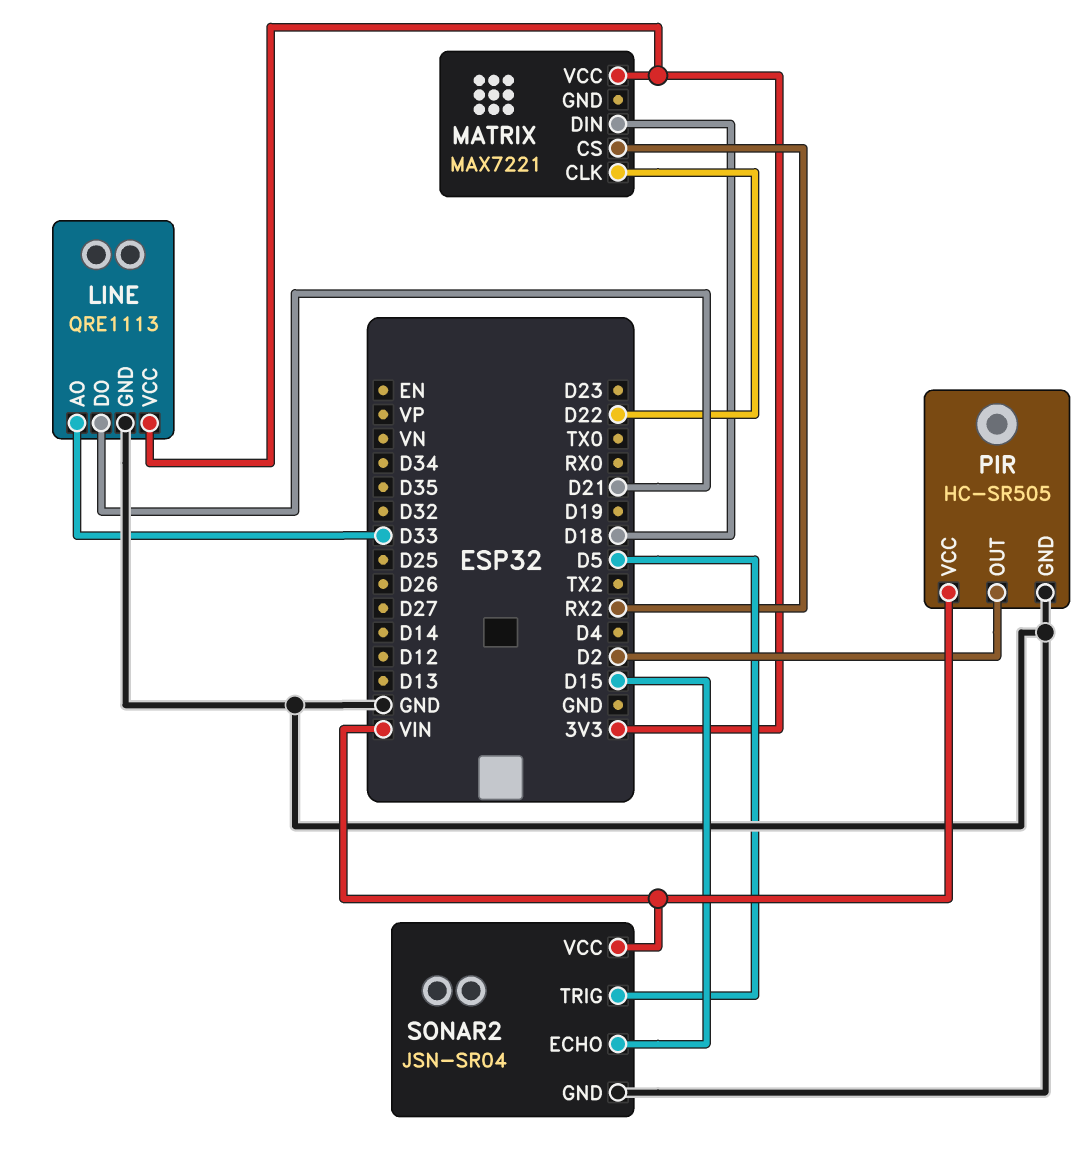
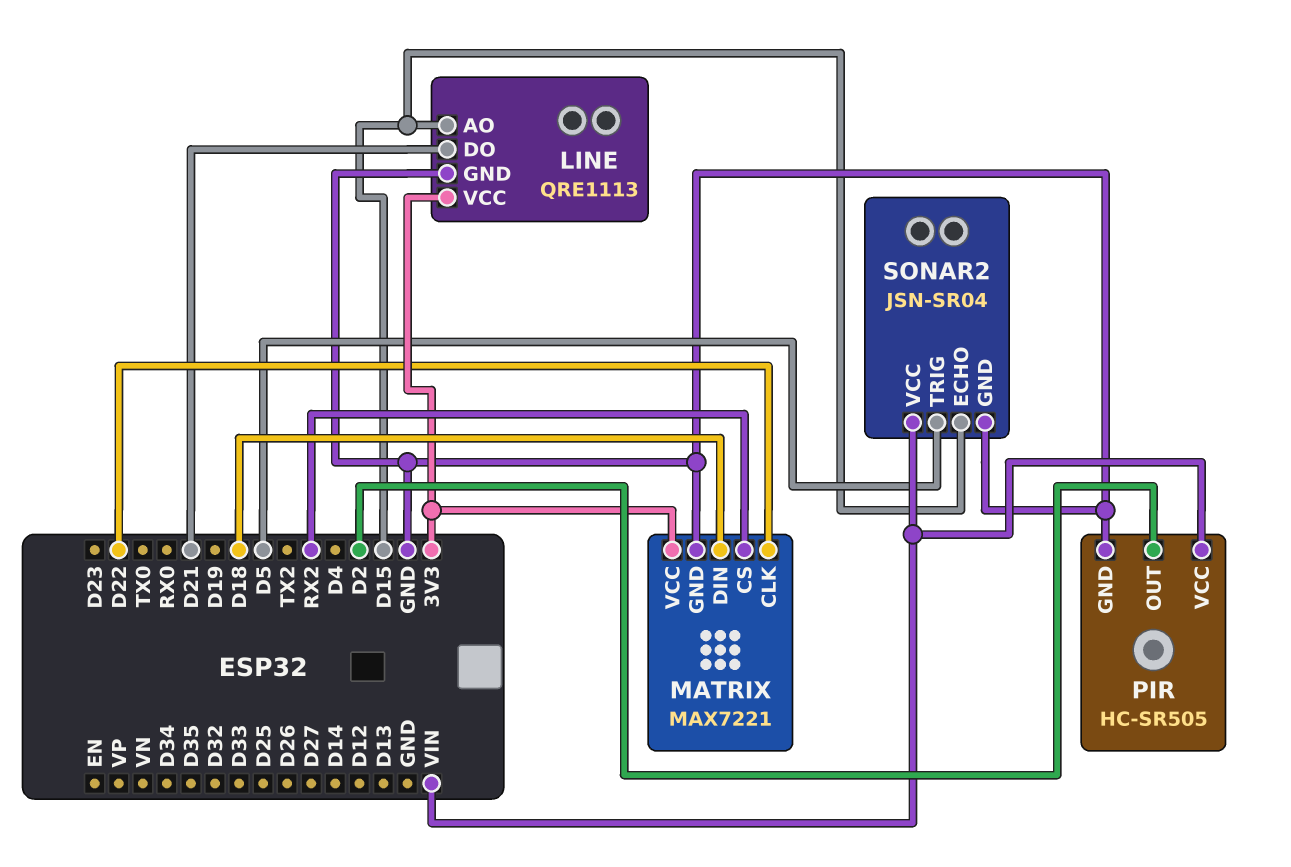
LINE pin AO: D33 -> D15
MATRIX pin GND: none -> GND

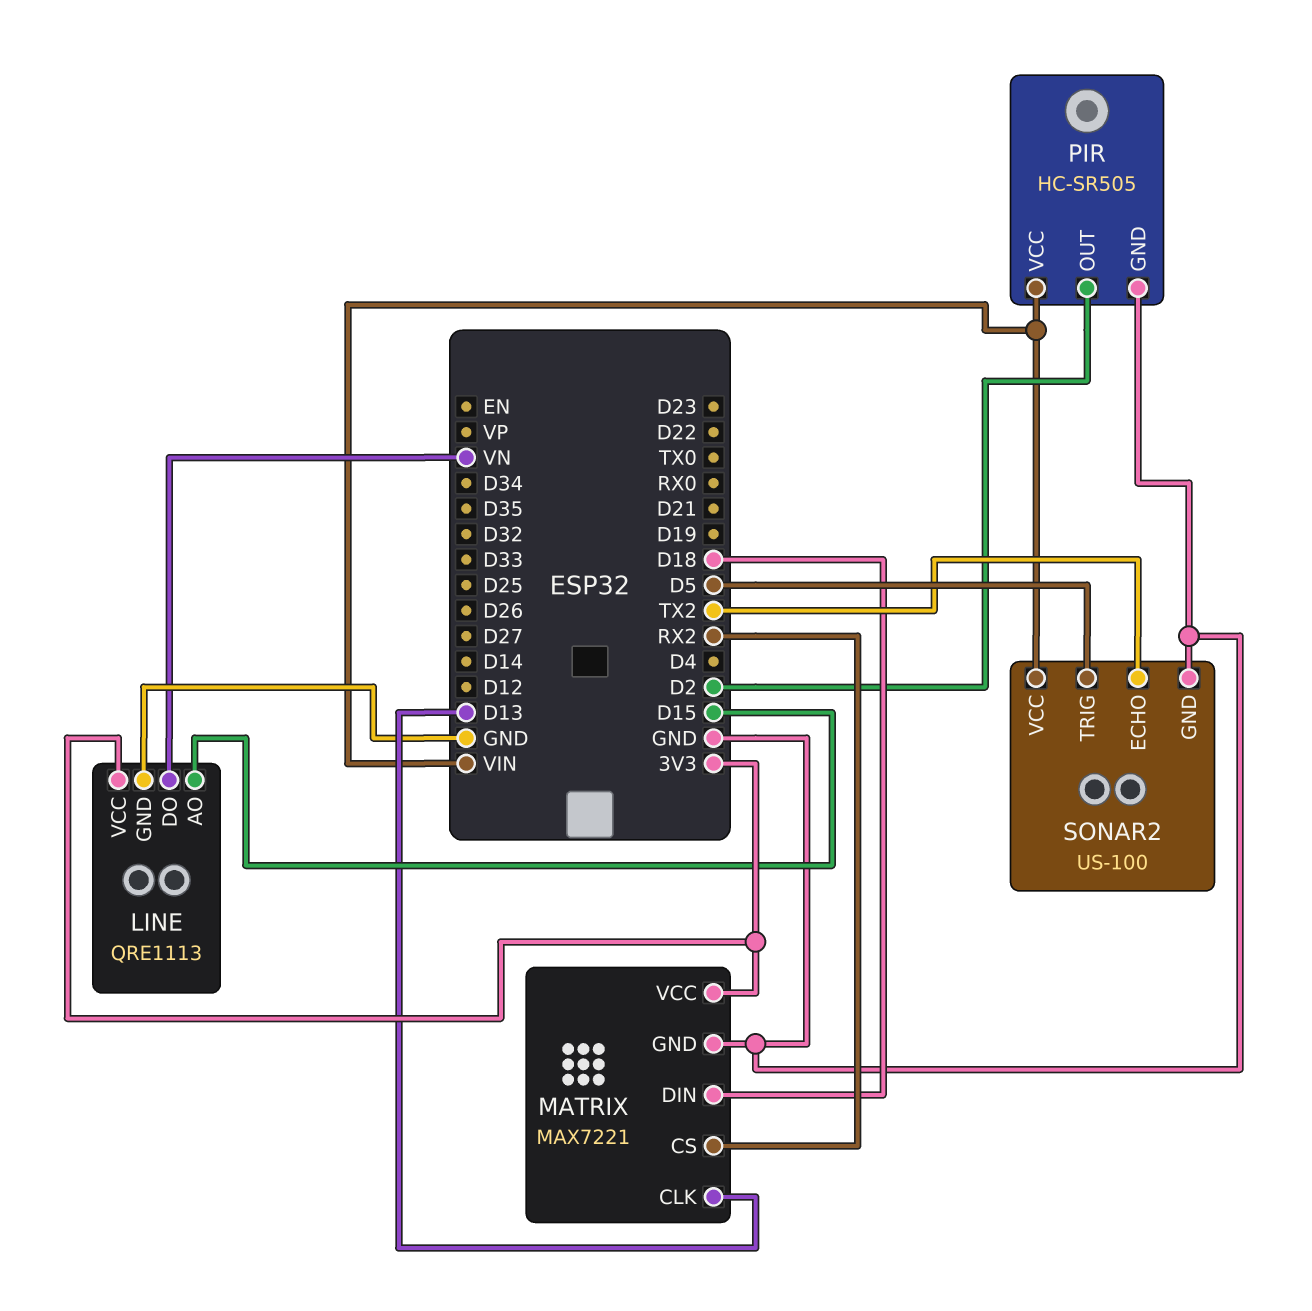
LINE pin DO: D21 -> VN
MATRIX pin CLK: D22 -> D13
SONAR2: JSN-SR04 -> US-100
SONAR2 pin ECHO: D15 -> TX2

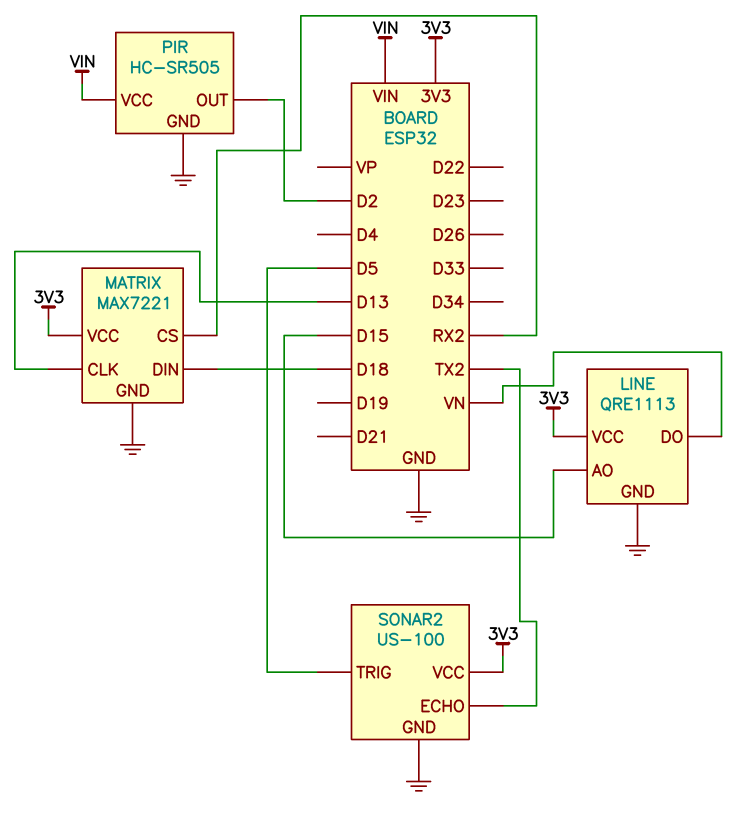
SONAR2 pin VCC: VIN -> 3V3

